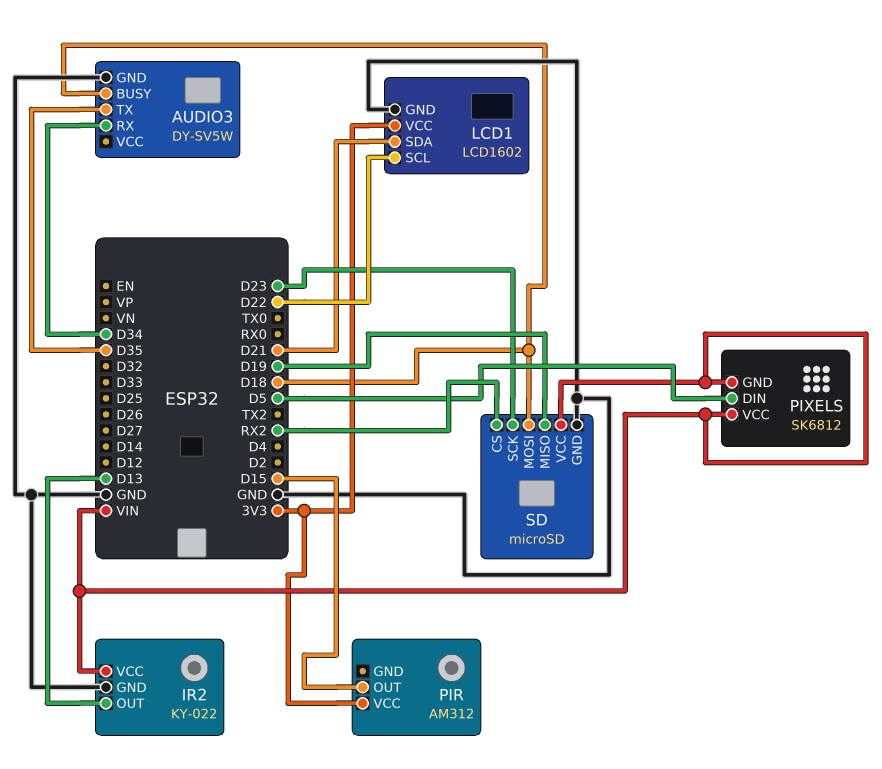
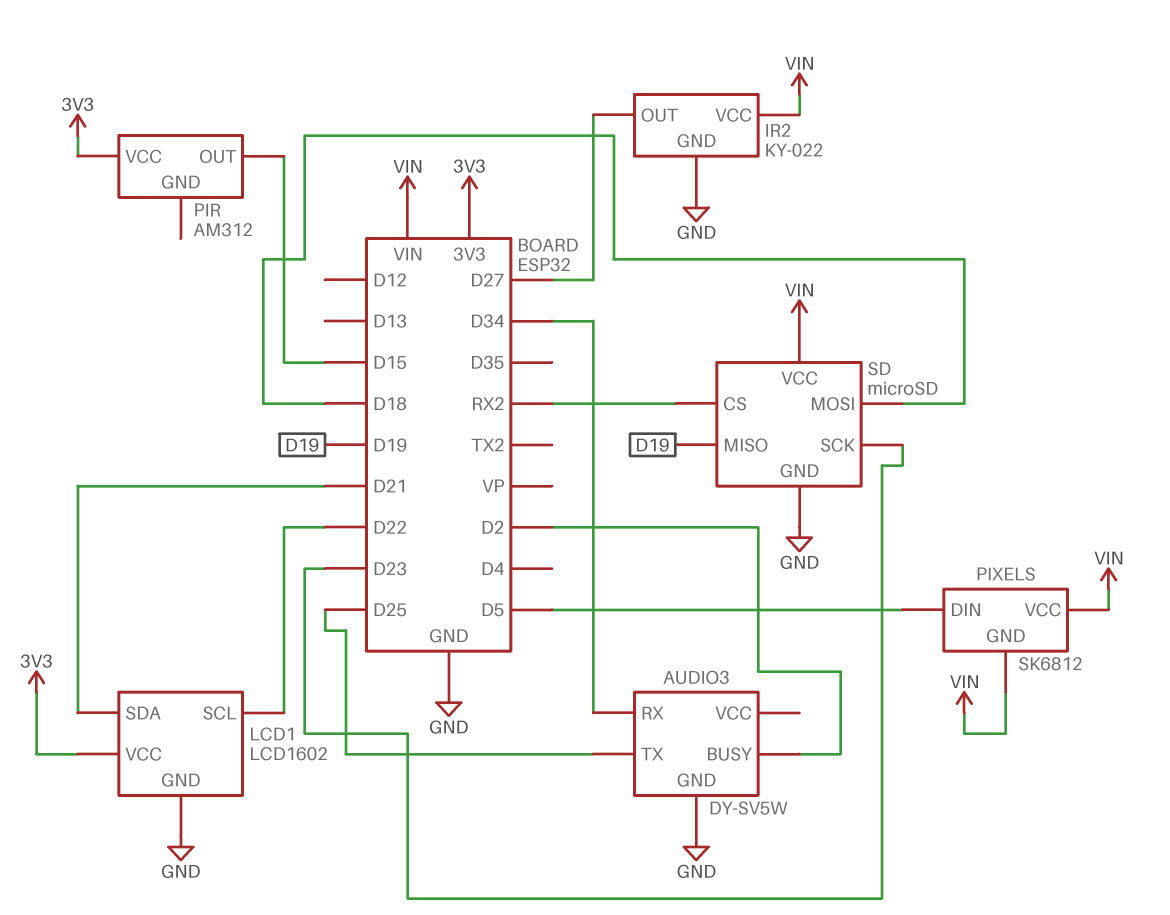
AUDIO3 pin BUSY: D18 -> D2
AUDIO3 pin TX: D35 -> D25
IR2 pin OUT: D13 -> D27

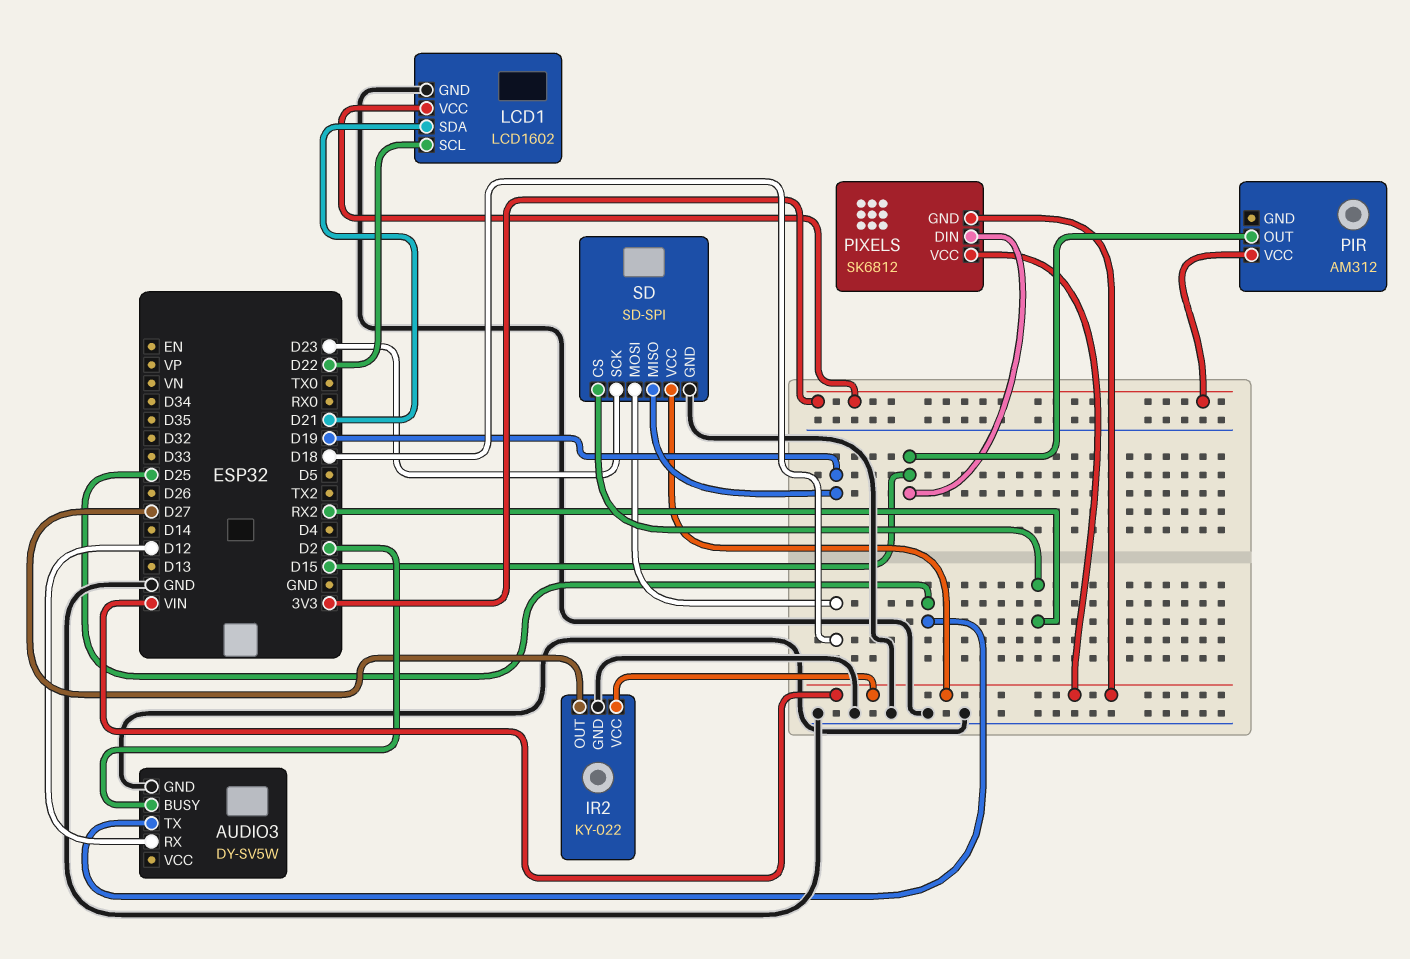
AUDIO3 pin RX: D34 -> D12
PIXELS pin DIN: D5 -> D15
SD: microSD -> SD-SPI

